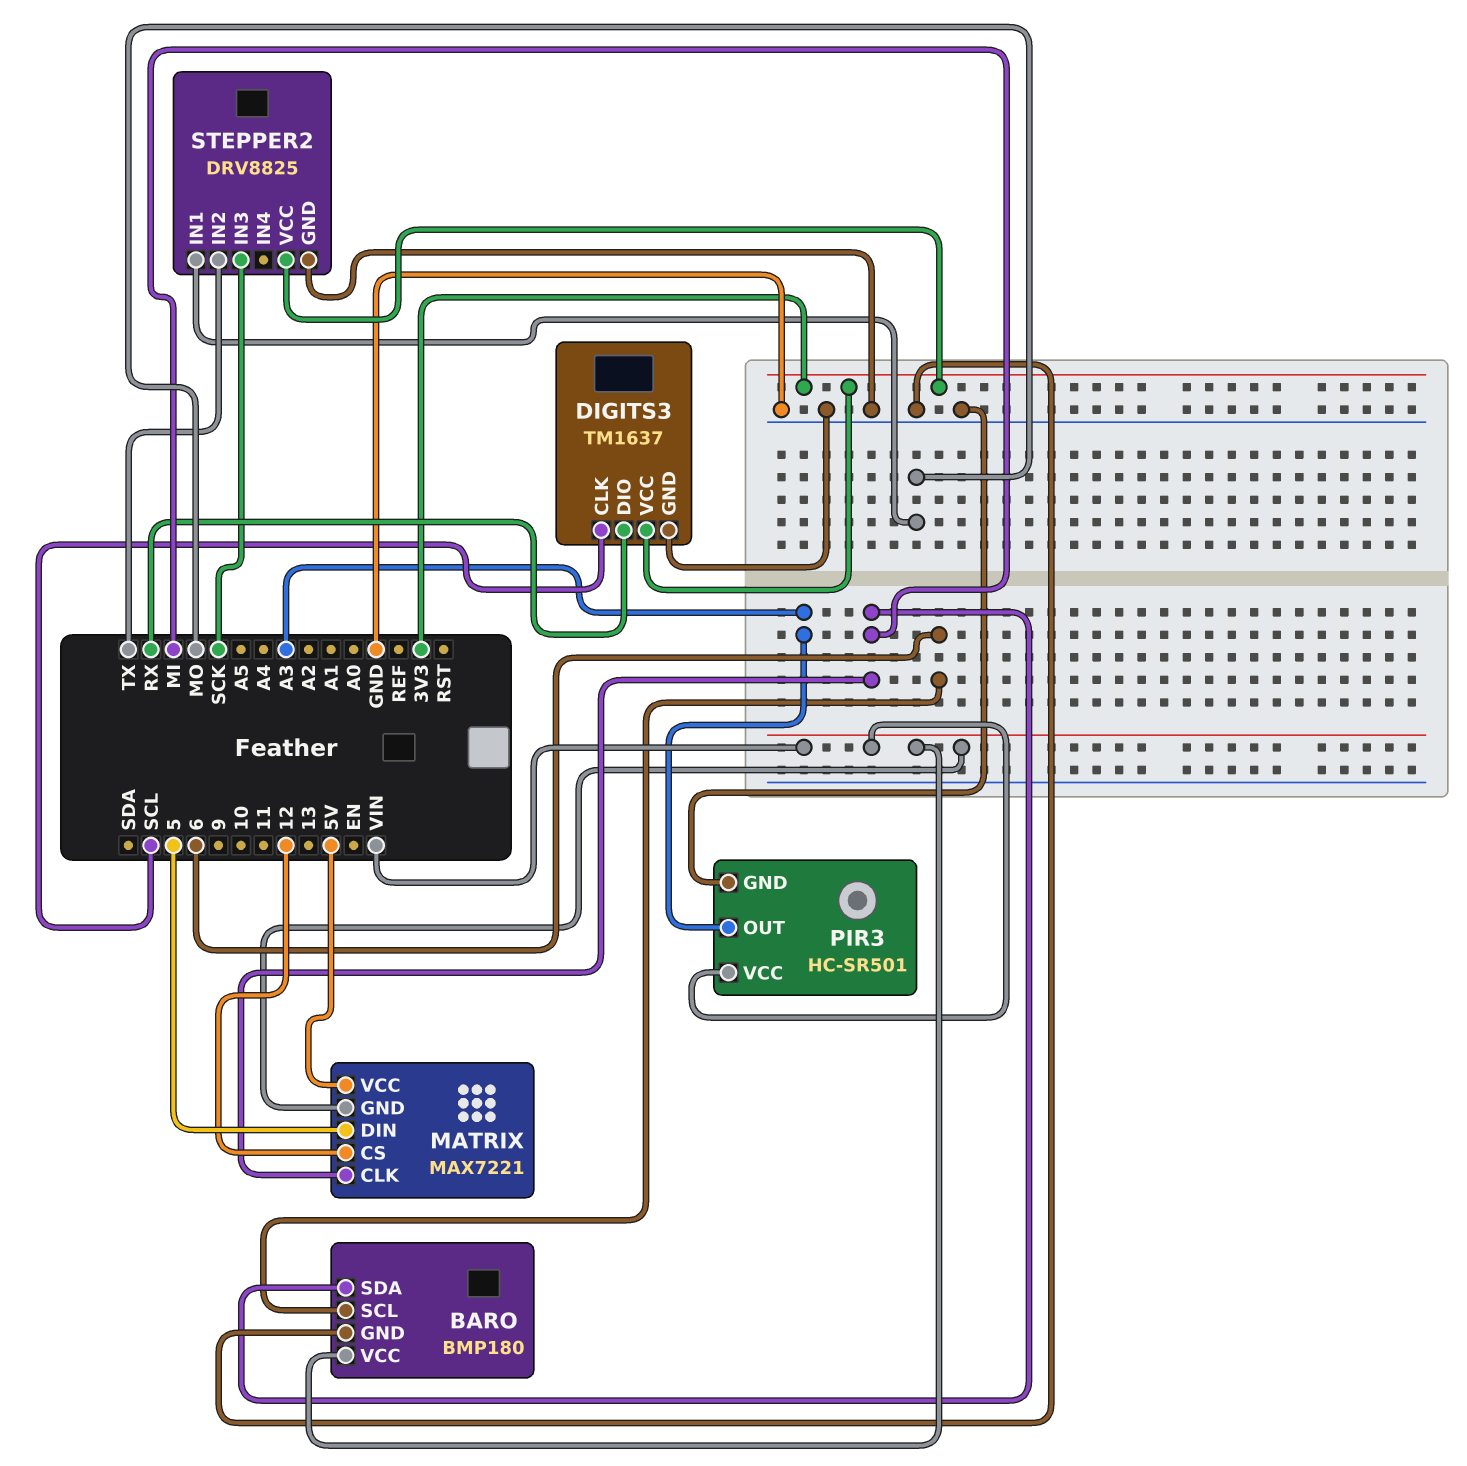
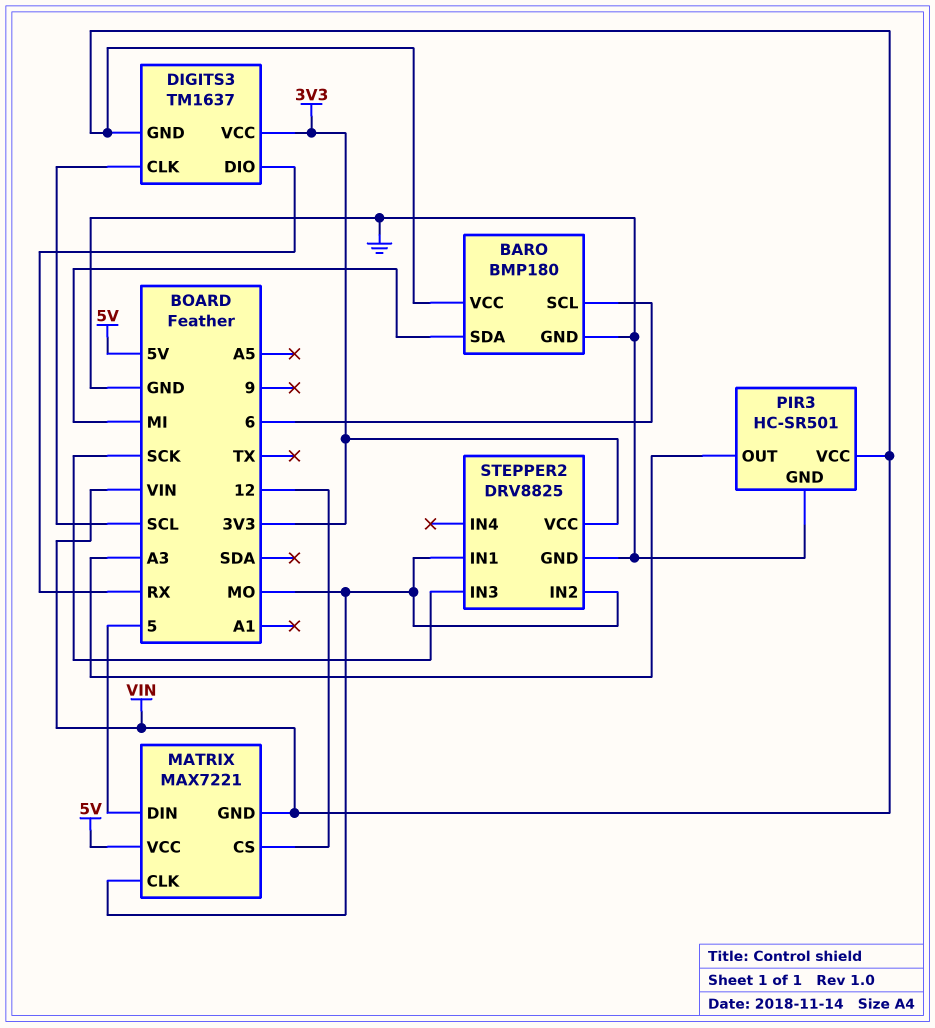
DIGITS3 pin GND: GND -> VIN
MATRIX pin CLK: MI -> MO
STEPPER2 pin IN2: TX -> MO

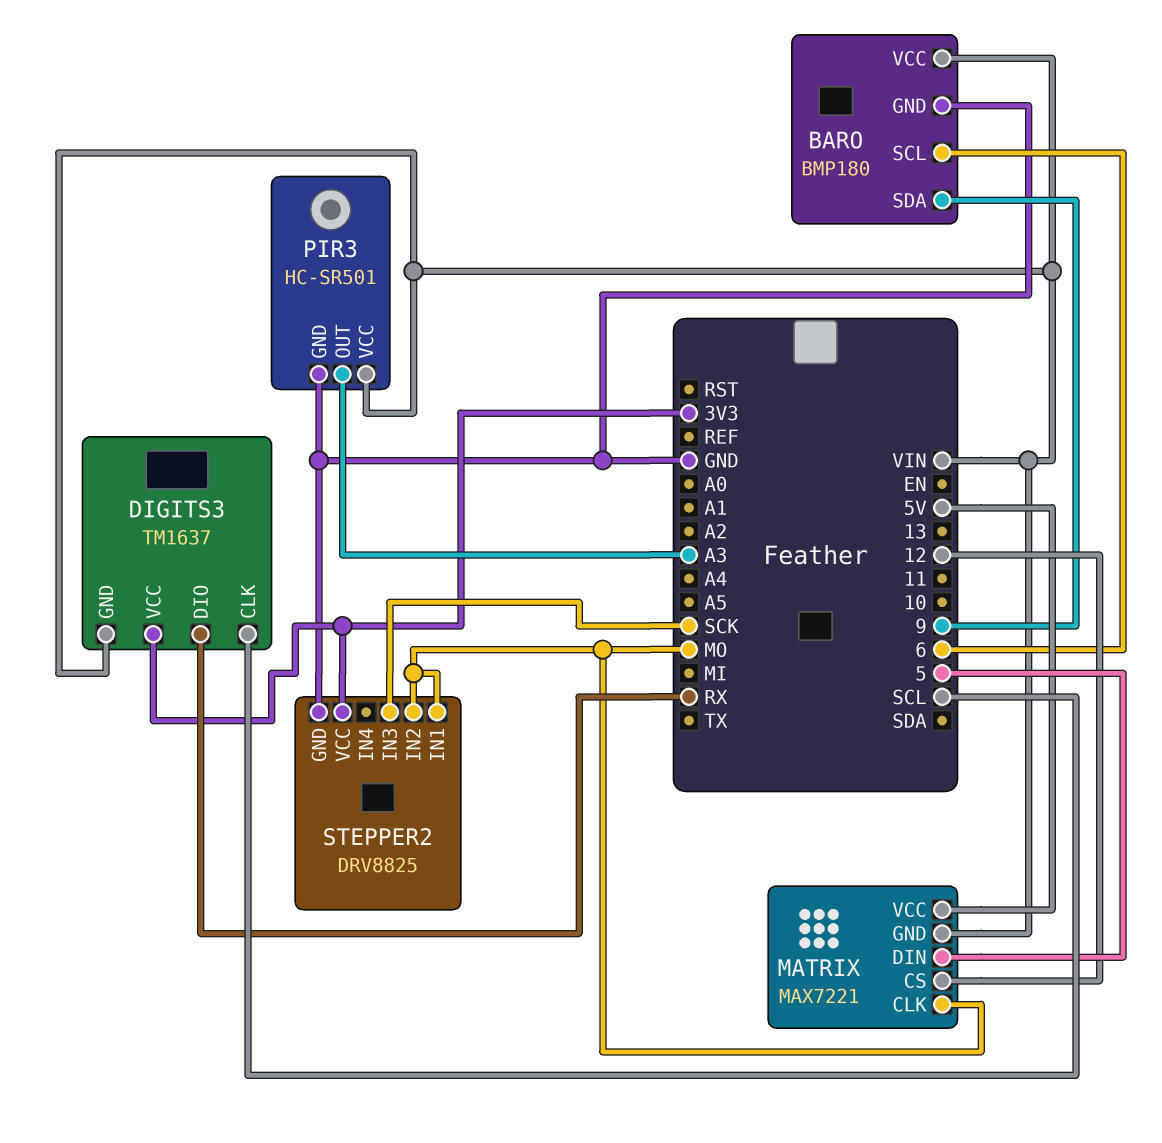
BARO pin SDA: MI -> 9

